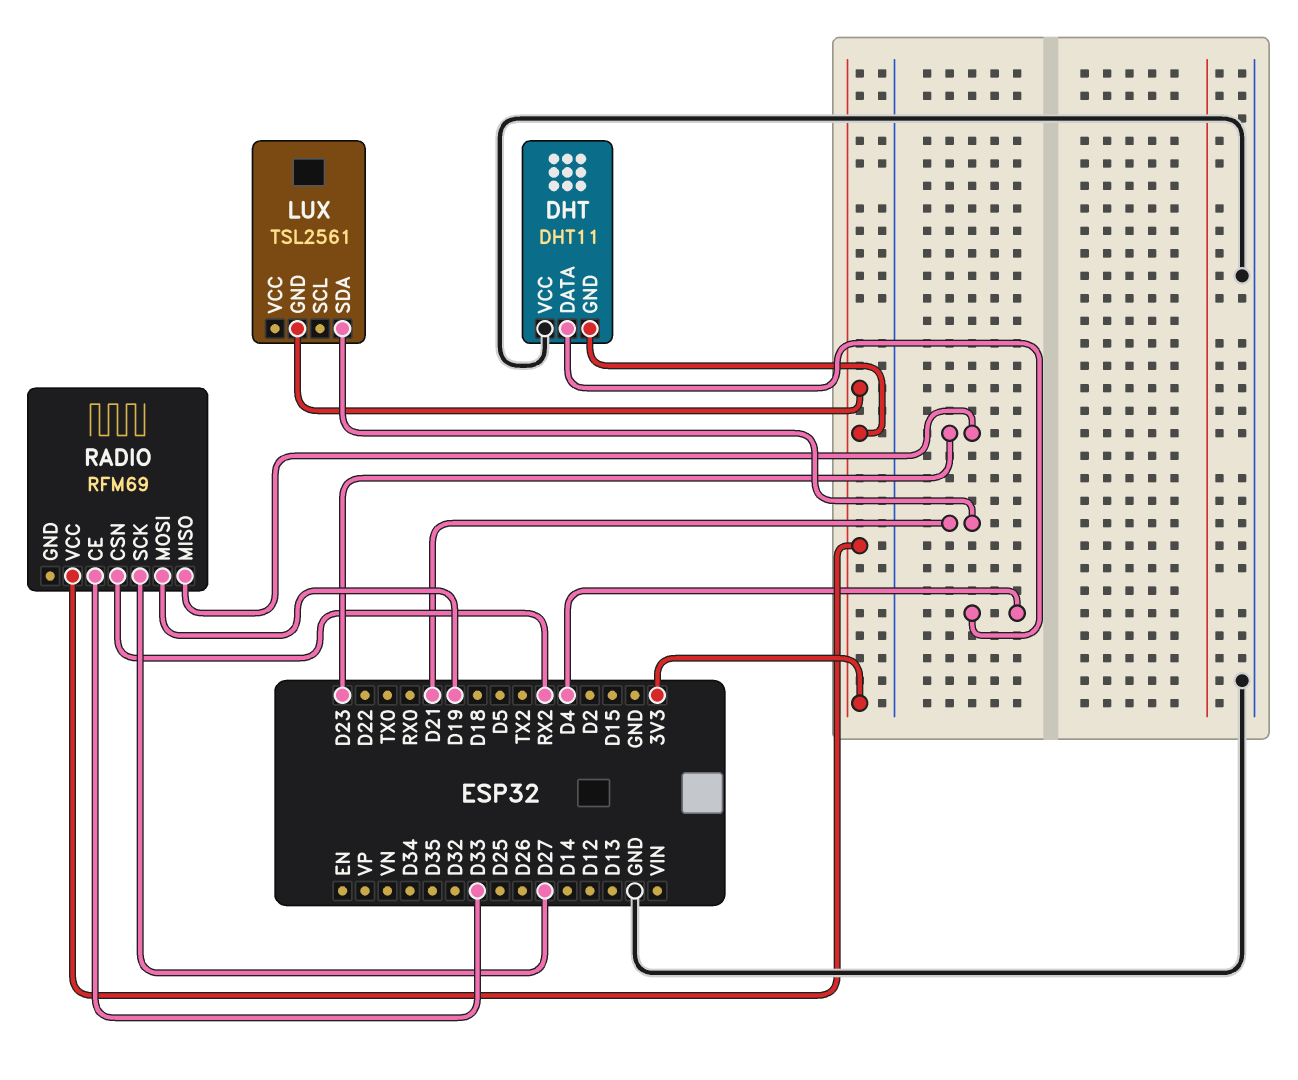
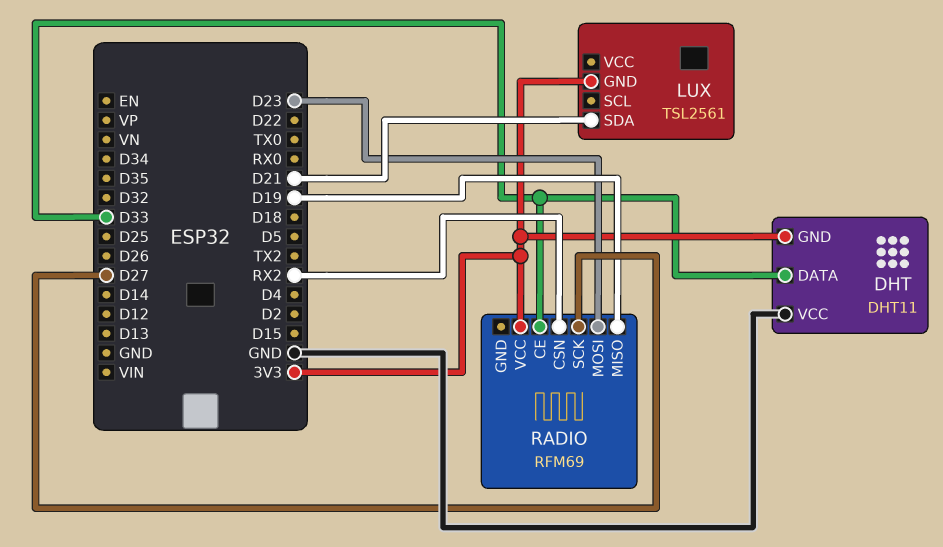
DHT pin DATA: D4 -> D33
RADIO pin MISO: D23 -> D19
RADIO pin MOSI: D19 -> D23

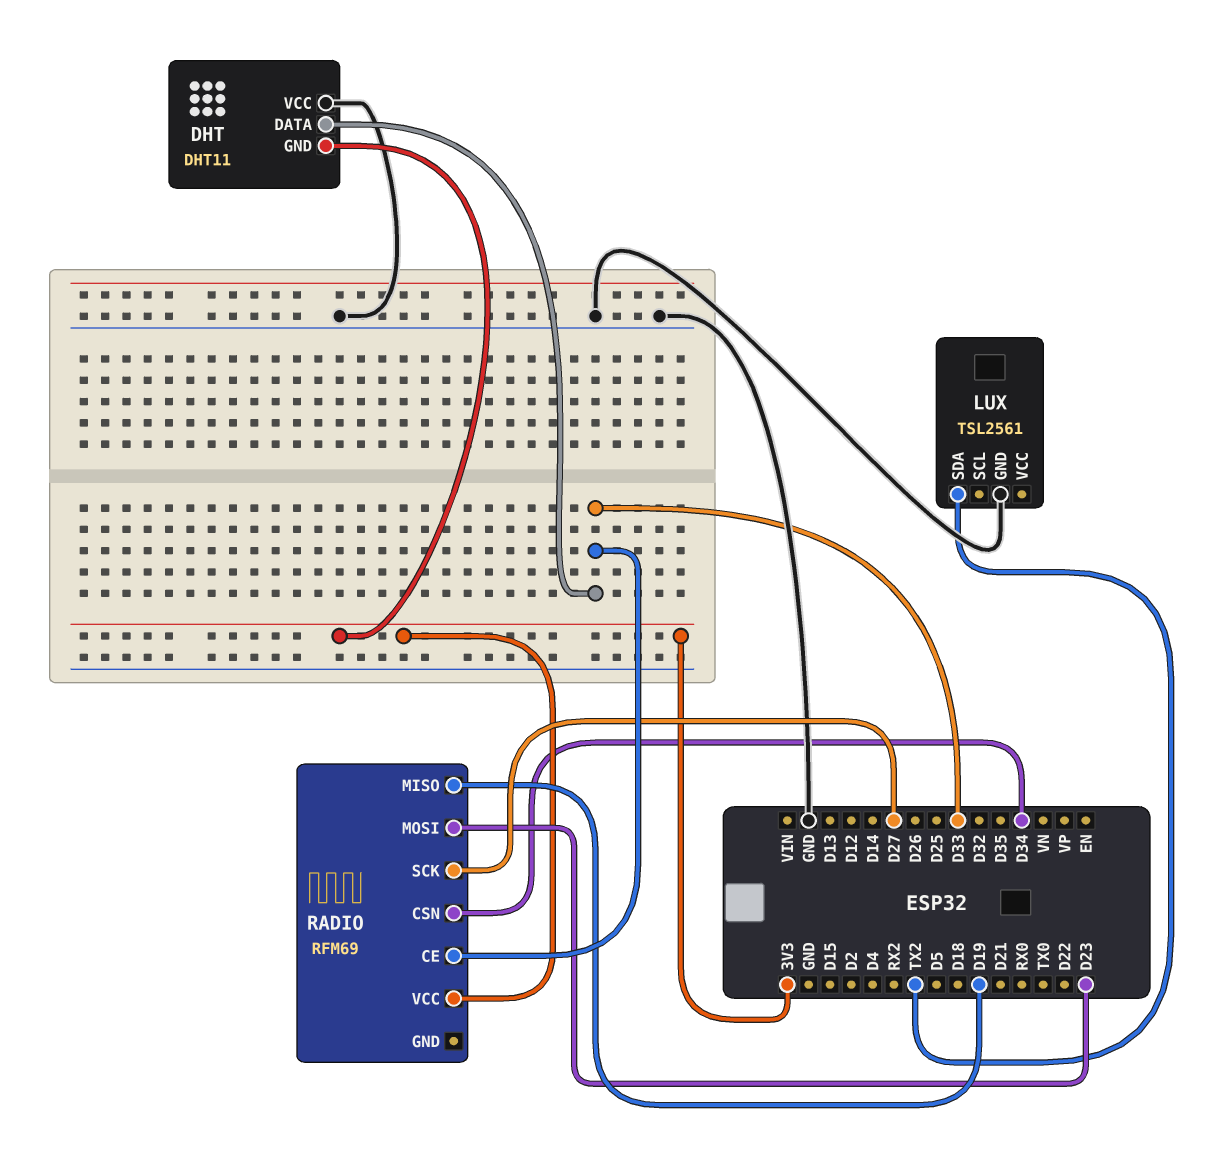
LUX pin GND: 3V3 -> GND
LUX pin SDA: D21 -> TX2
RADIO pin CSN: RX2 -> D34

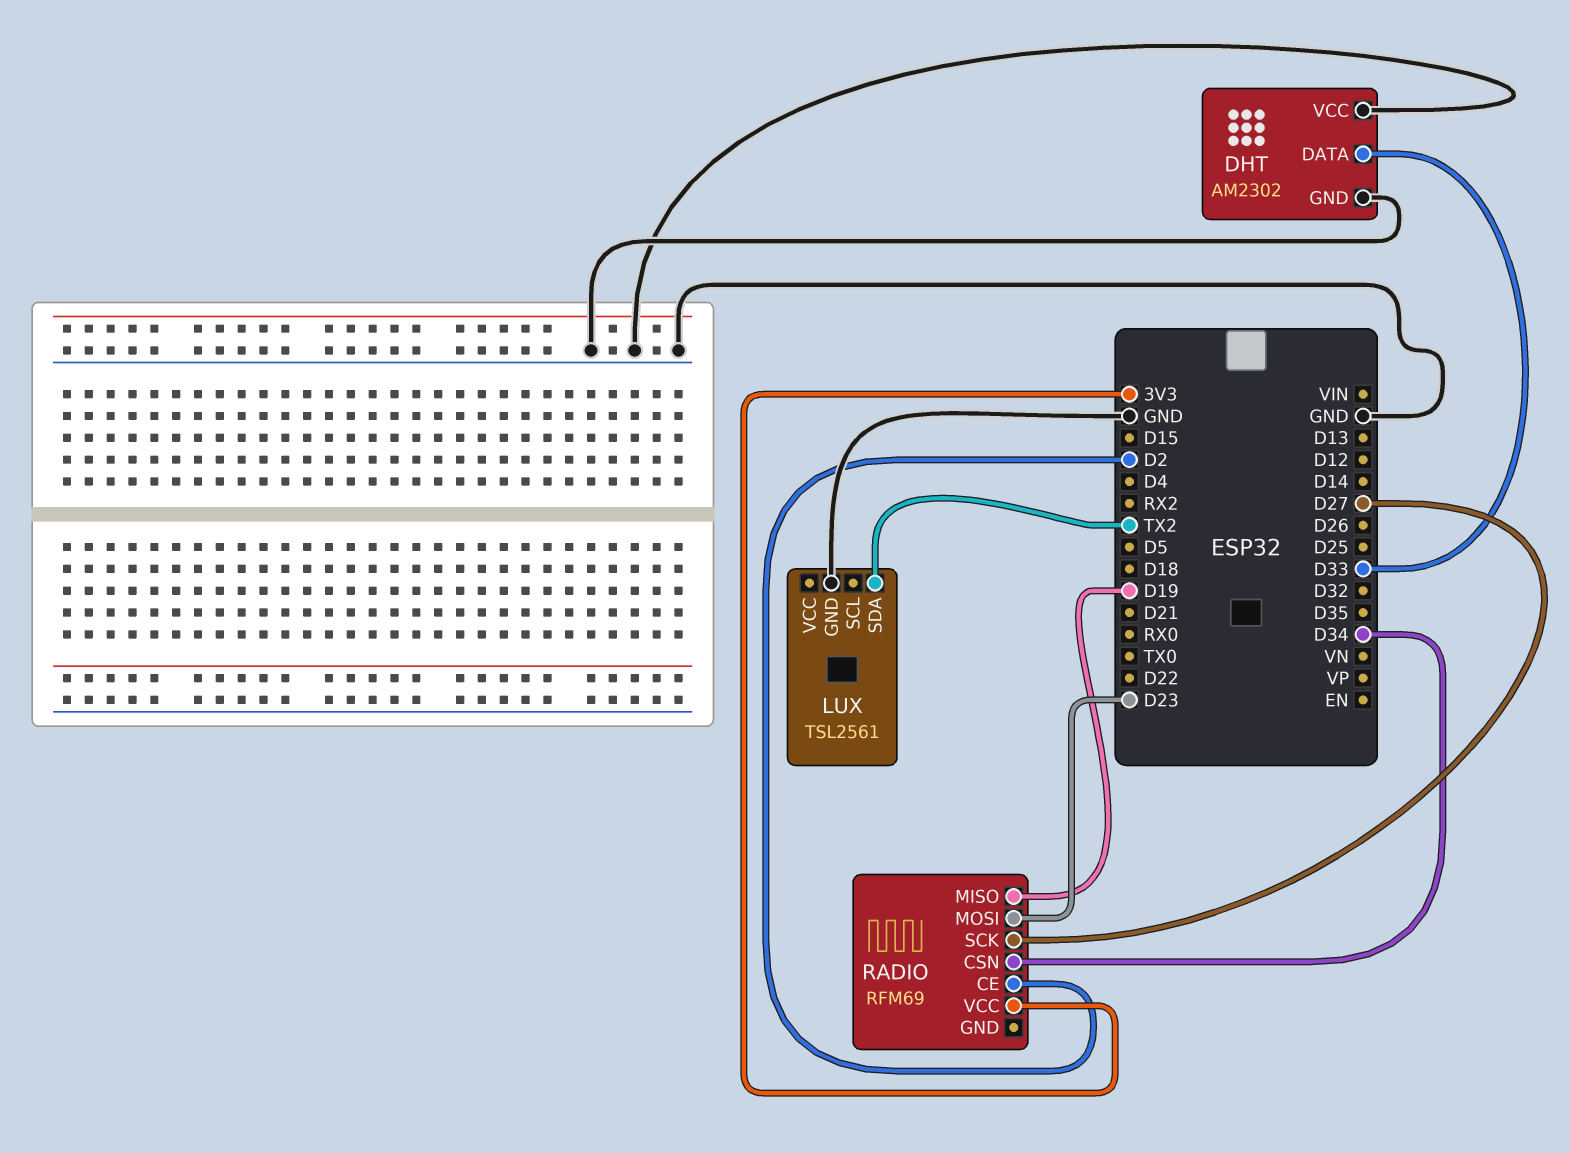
DHT: DHT11 -> AM2302
DHT pin GND: 3V3 -> GND
RADIO pin CE: D33 -> D2

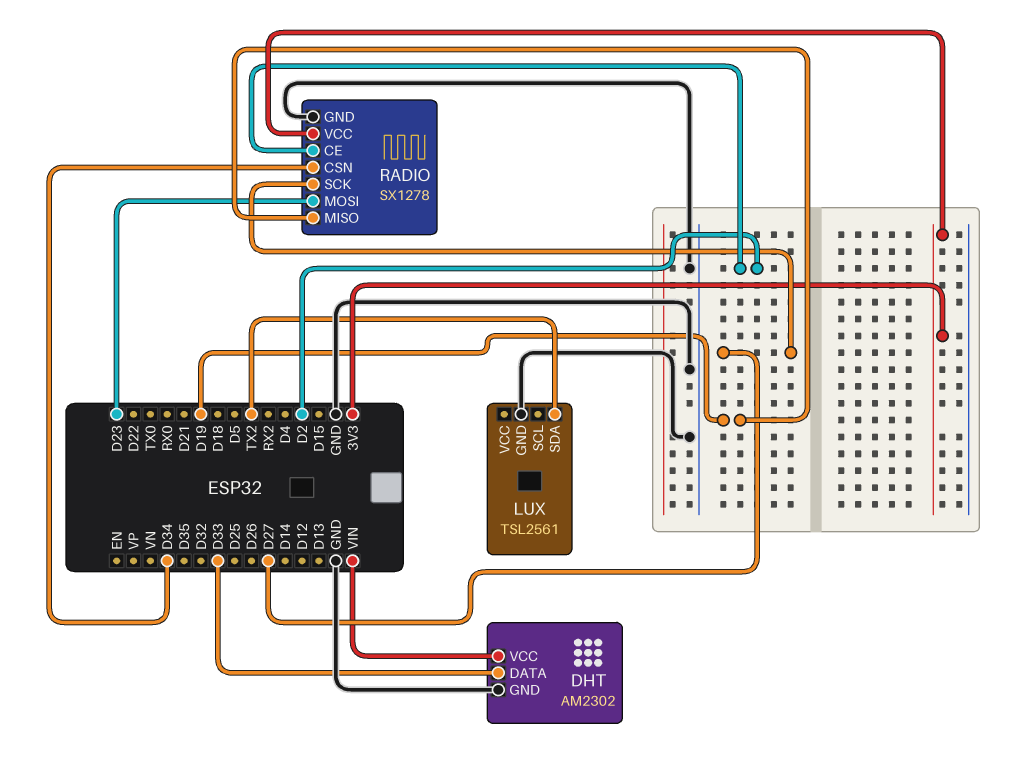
DHT pin VCC: GND -> VIN
RADIO: RFM69 -> SX1278
RADIO pin GND: none -> GND

